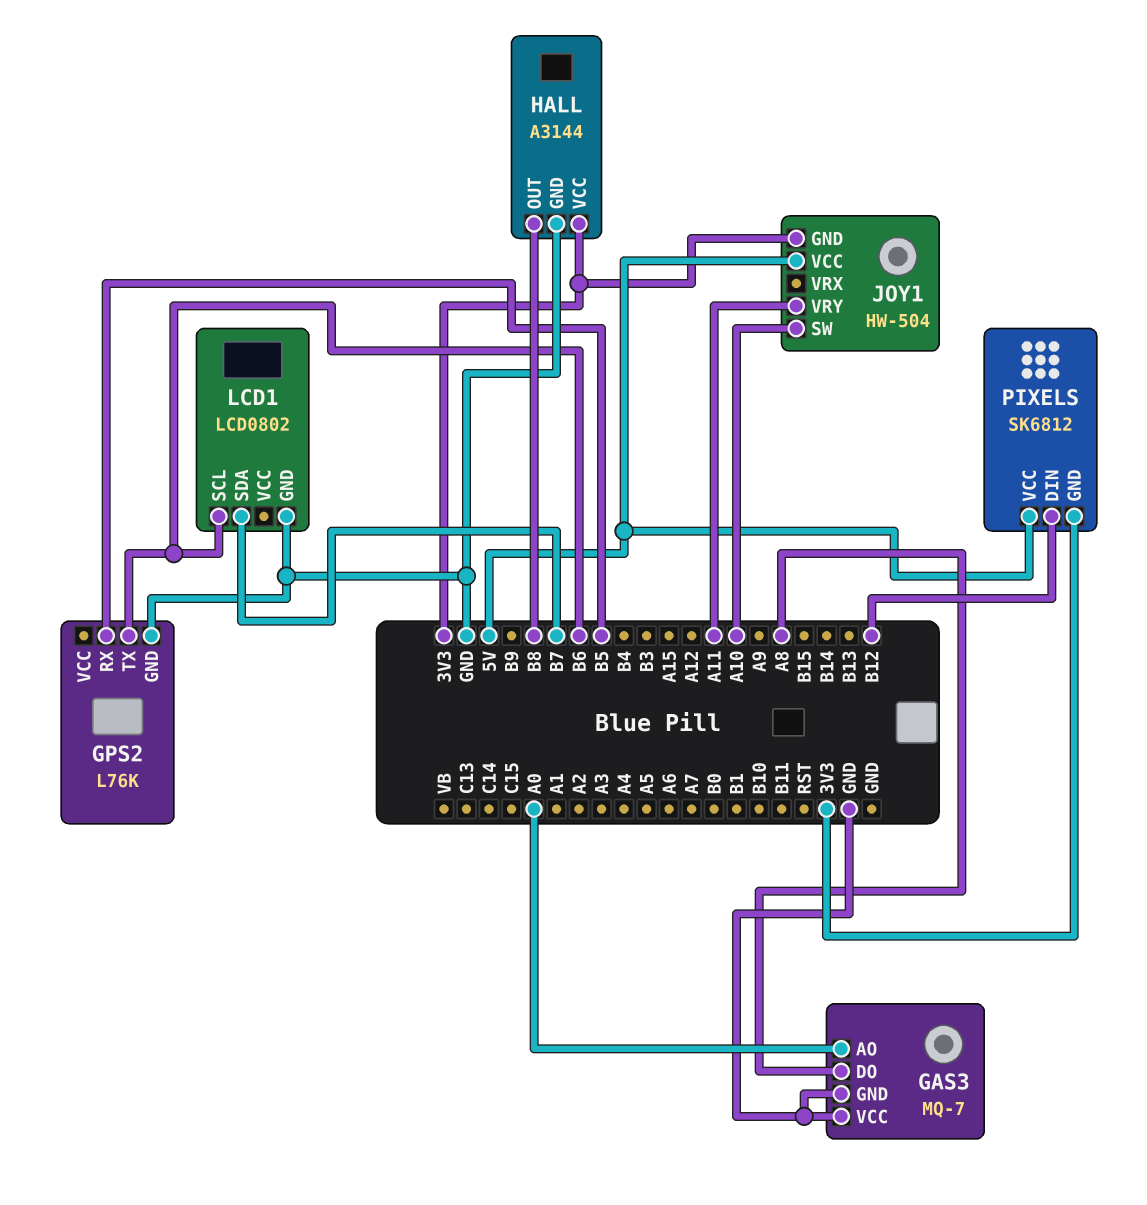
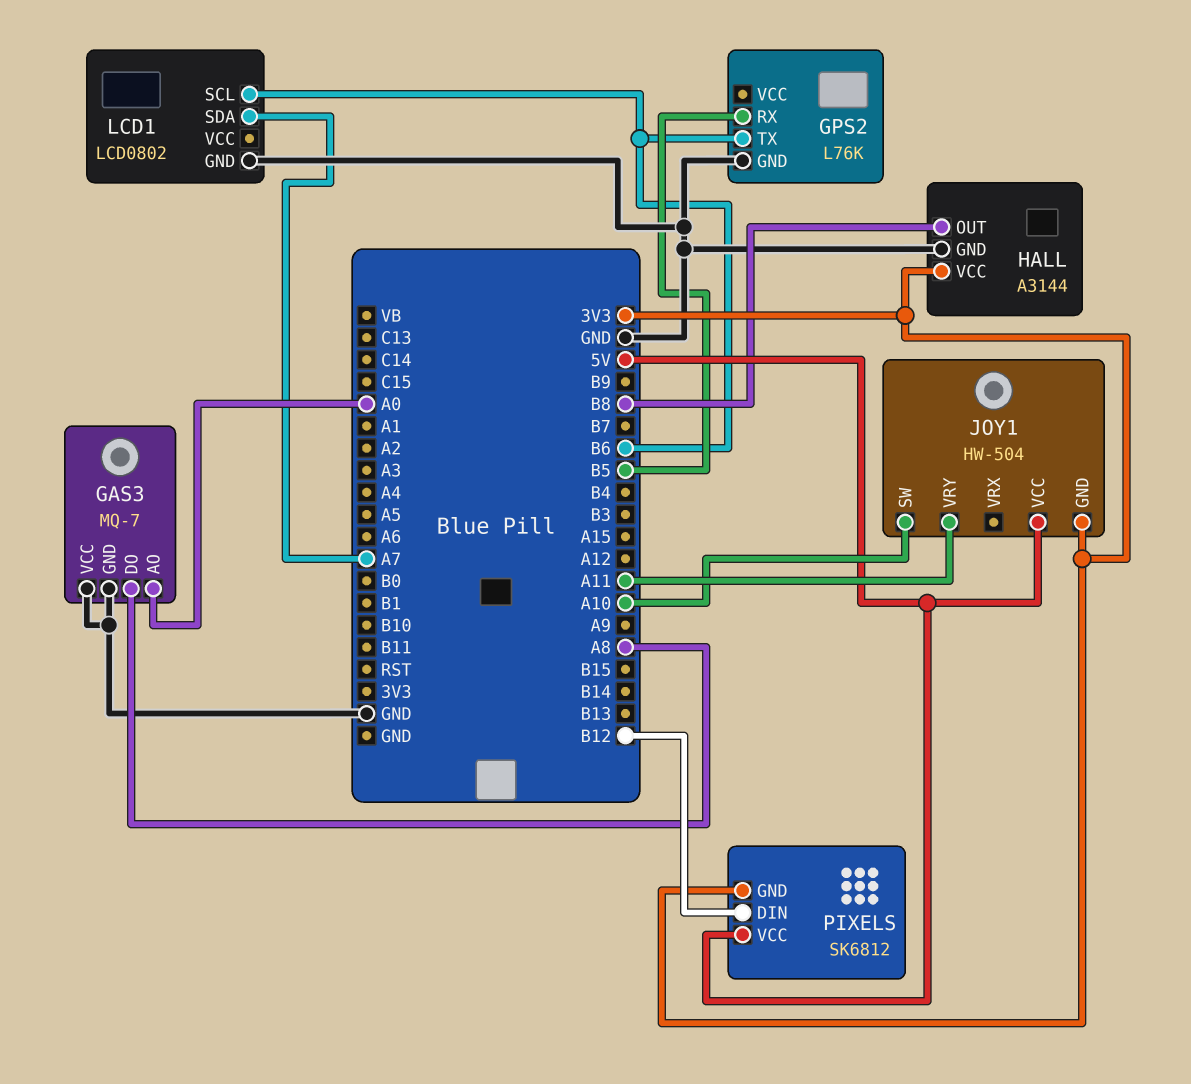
LCD1 pin SDA: B7 -> A7

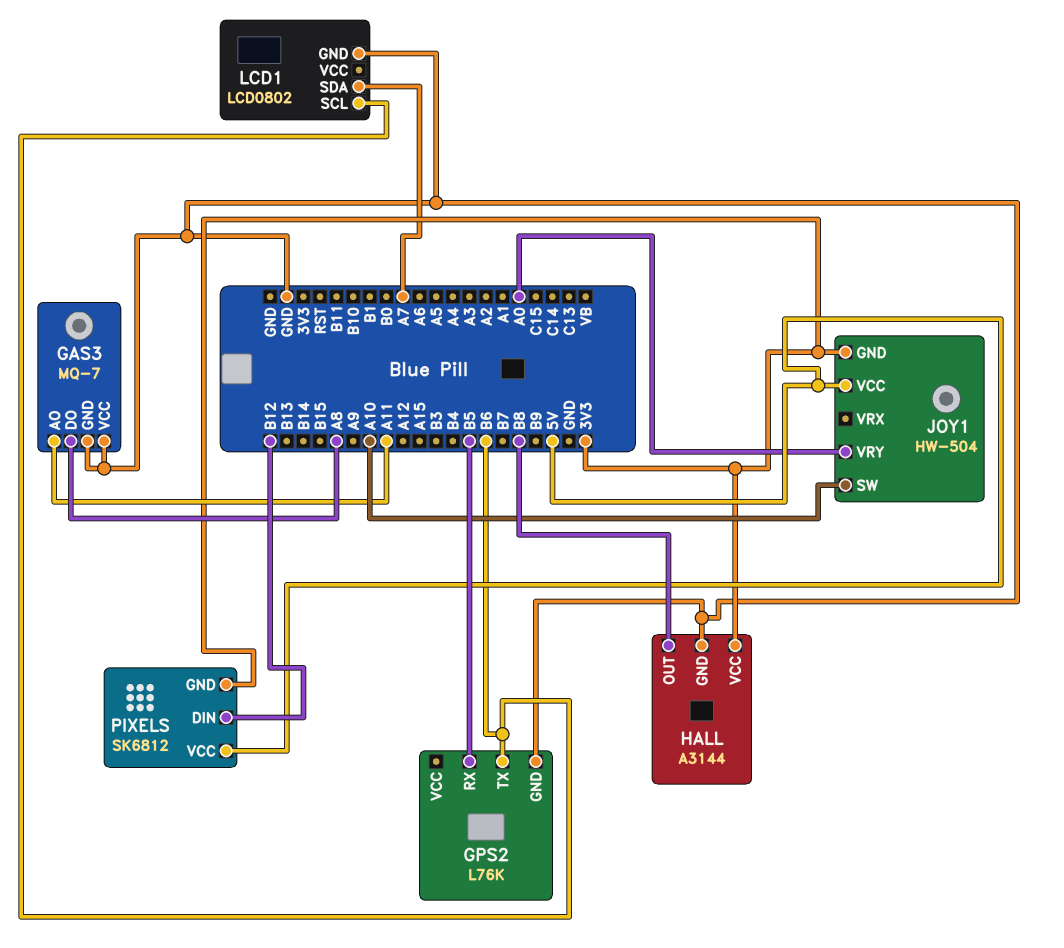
GAS3 pin AO: A0 -> A11
JOY1 pin VRY: A11 -> A0

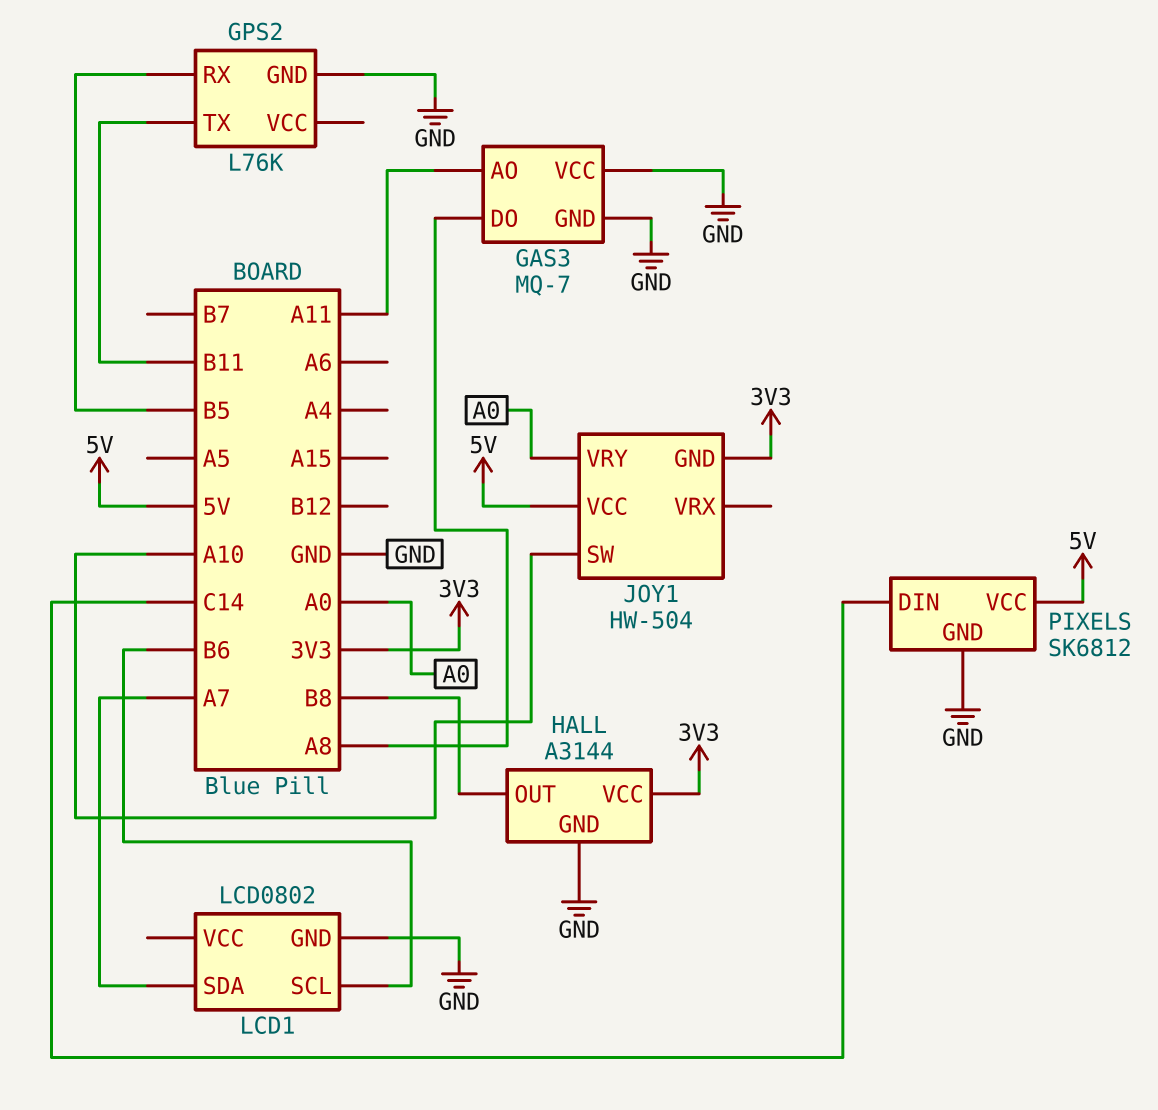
GPS2 pin TX: B6 -> B11
PIXELS pin DIN: B12 -> C14
PIXELS pin GND: 3V3 -> GND

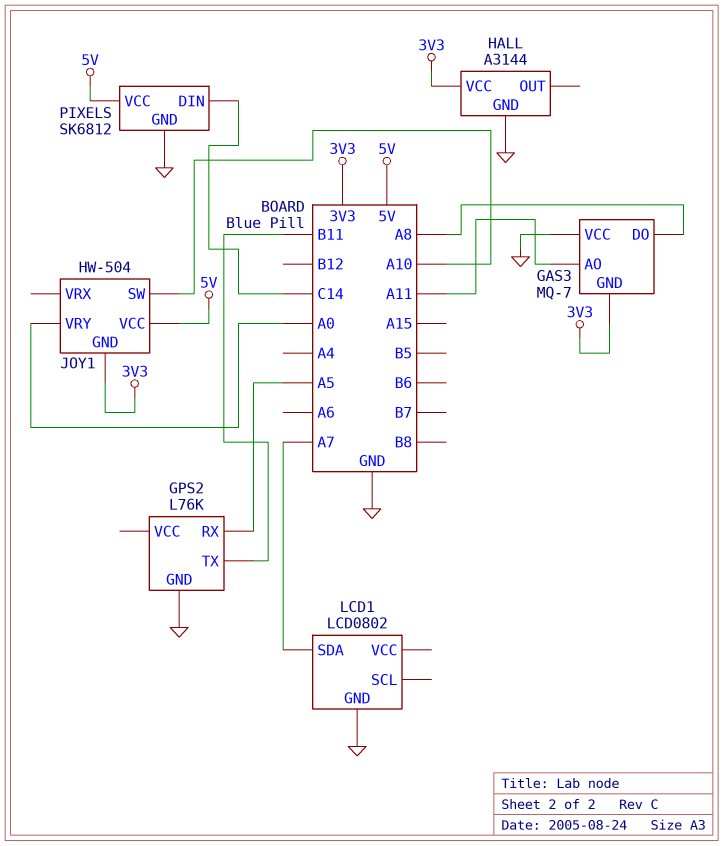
GAS3 pin GND: GND -> 3V3
GPS2 pin RX: B5 -> A5
HALL pin OUT: B8 -> none
LCD1 pin SCL: B6 -> none

